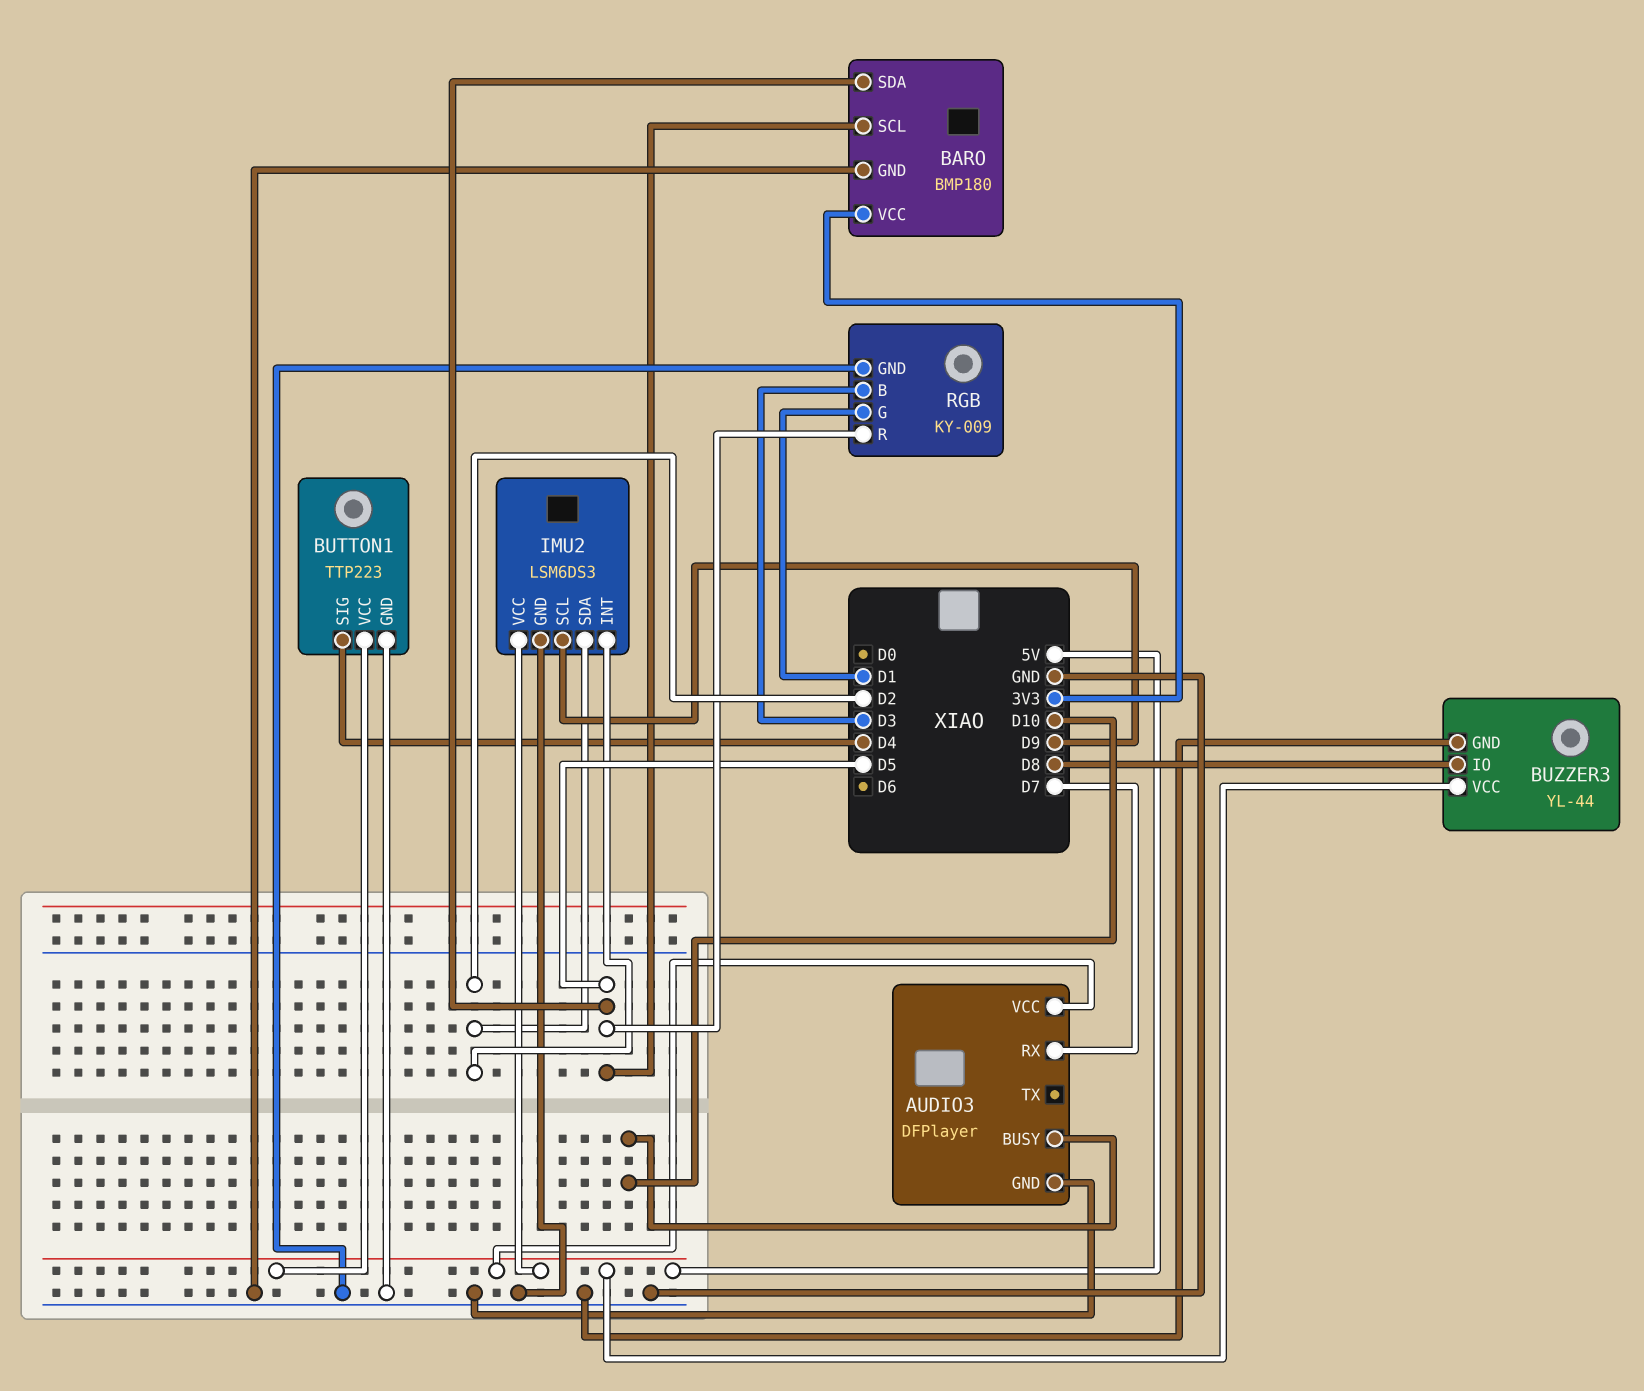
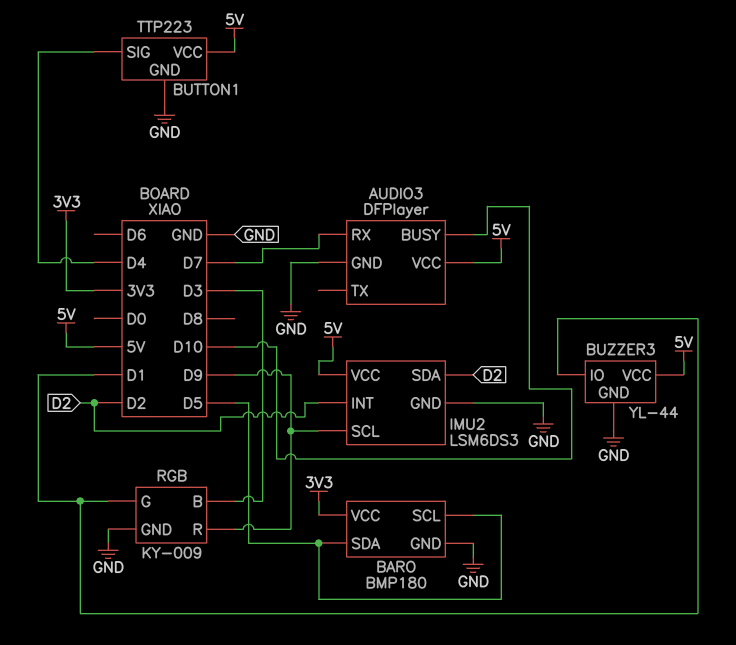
BUZZER3 pin IO: D8 -> D1
RGB pin R: D5 -> D9

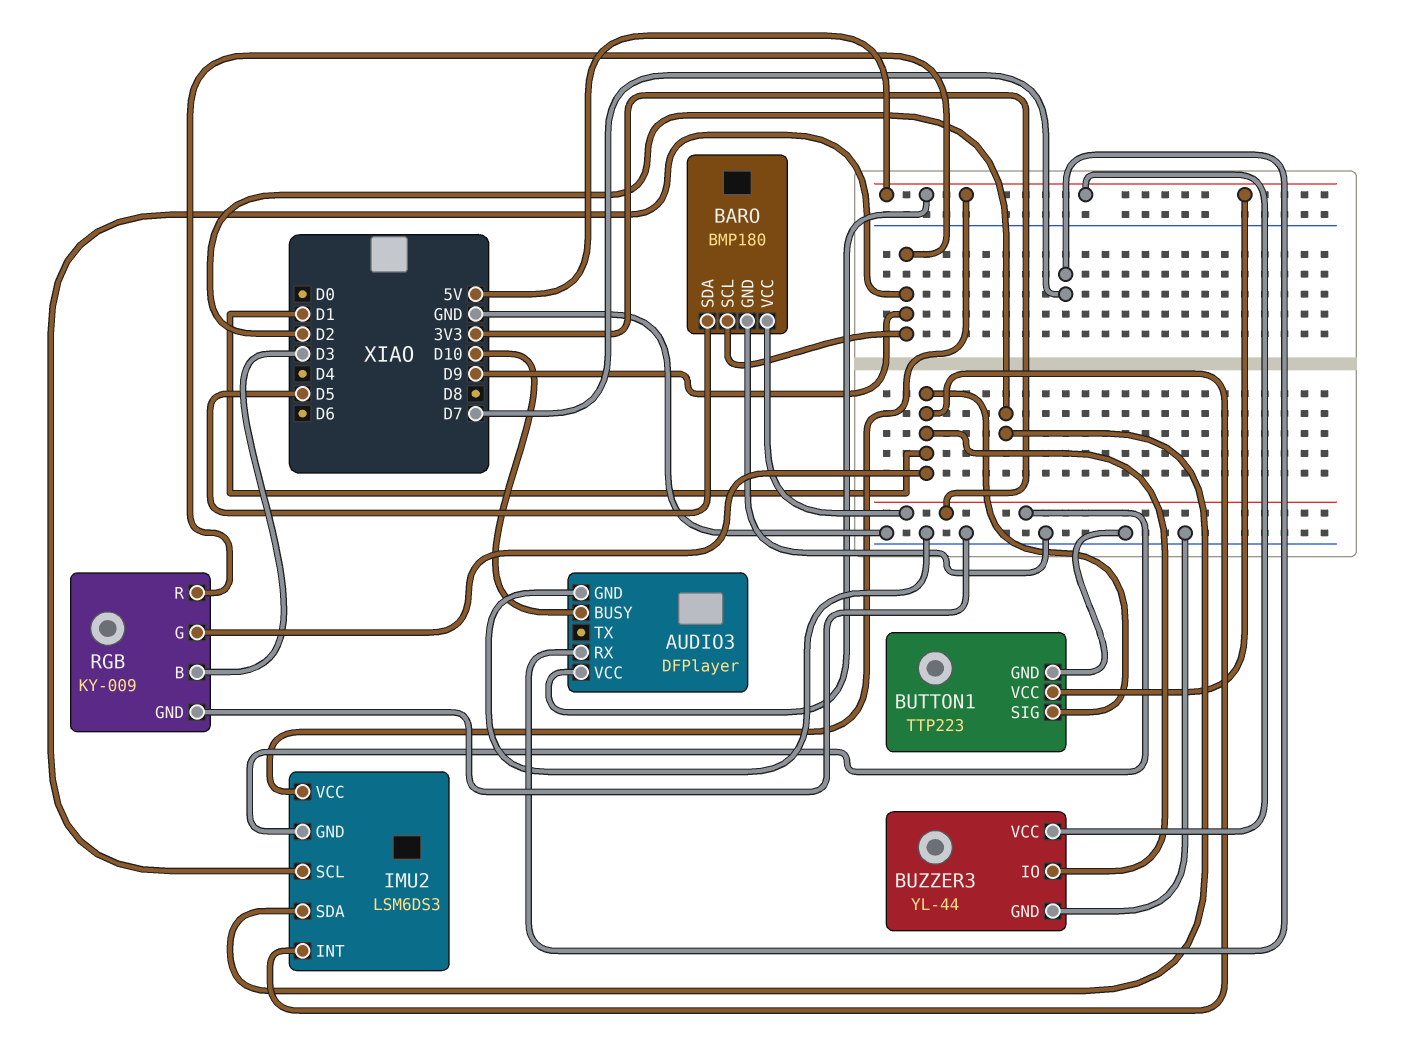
BARO pin SCL: D5 -> D9
BUTTON1 pin SIG: D4 -> D1
IMU2 pin GND: GND -> 3V3
IMU2 pin INT: D2 -> D1

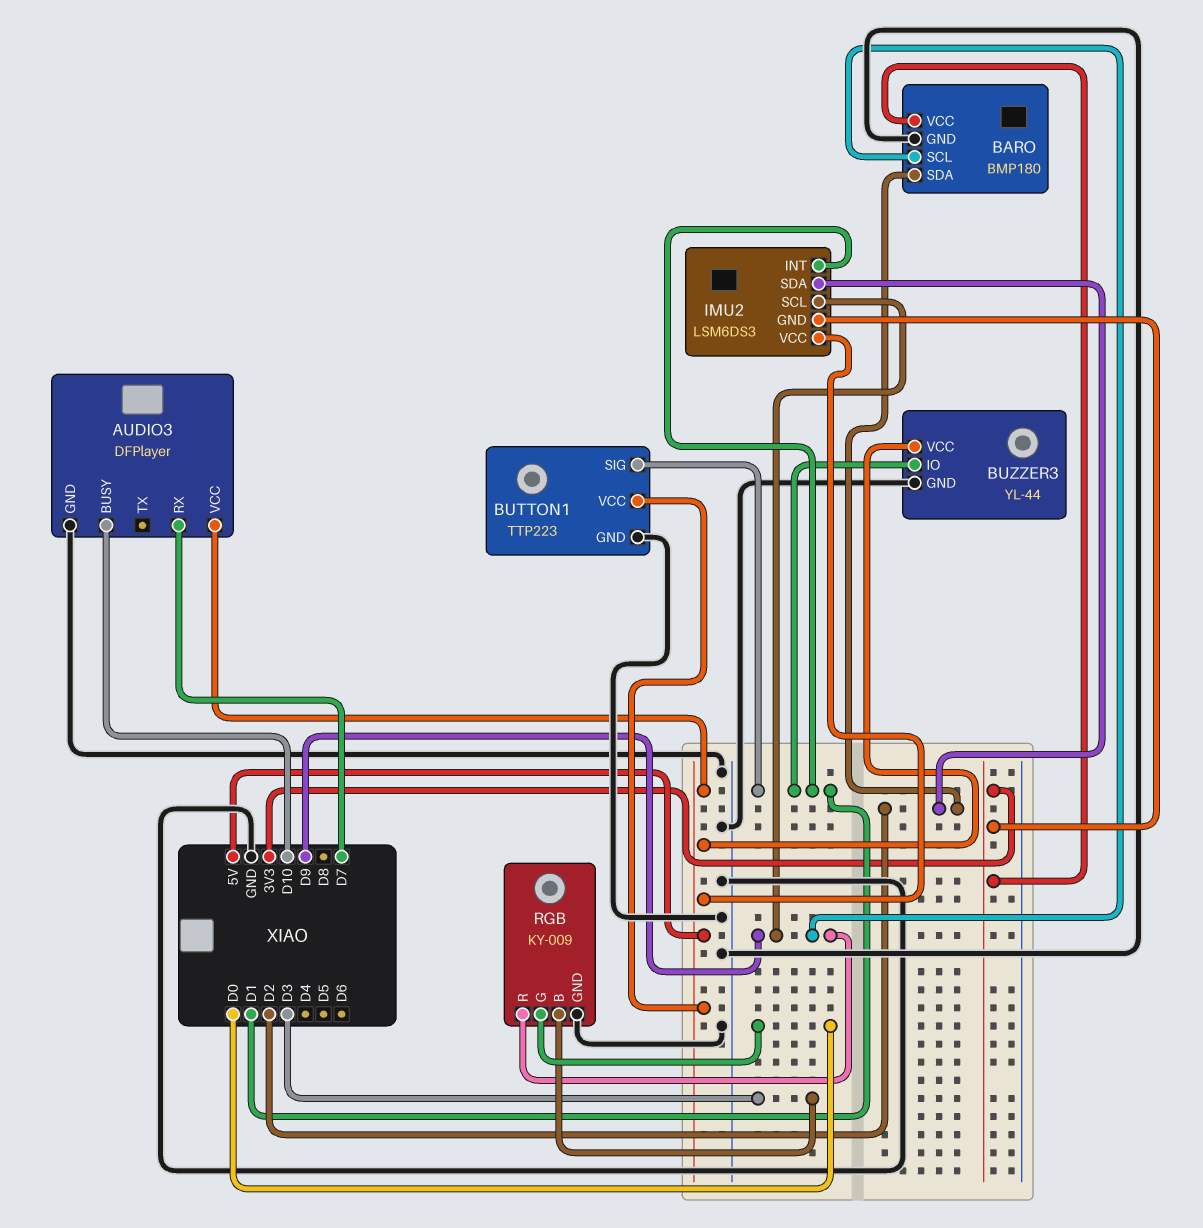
BARO pin SDA: D5 -> D2
RGB pin G: D1 -> D0

